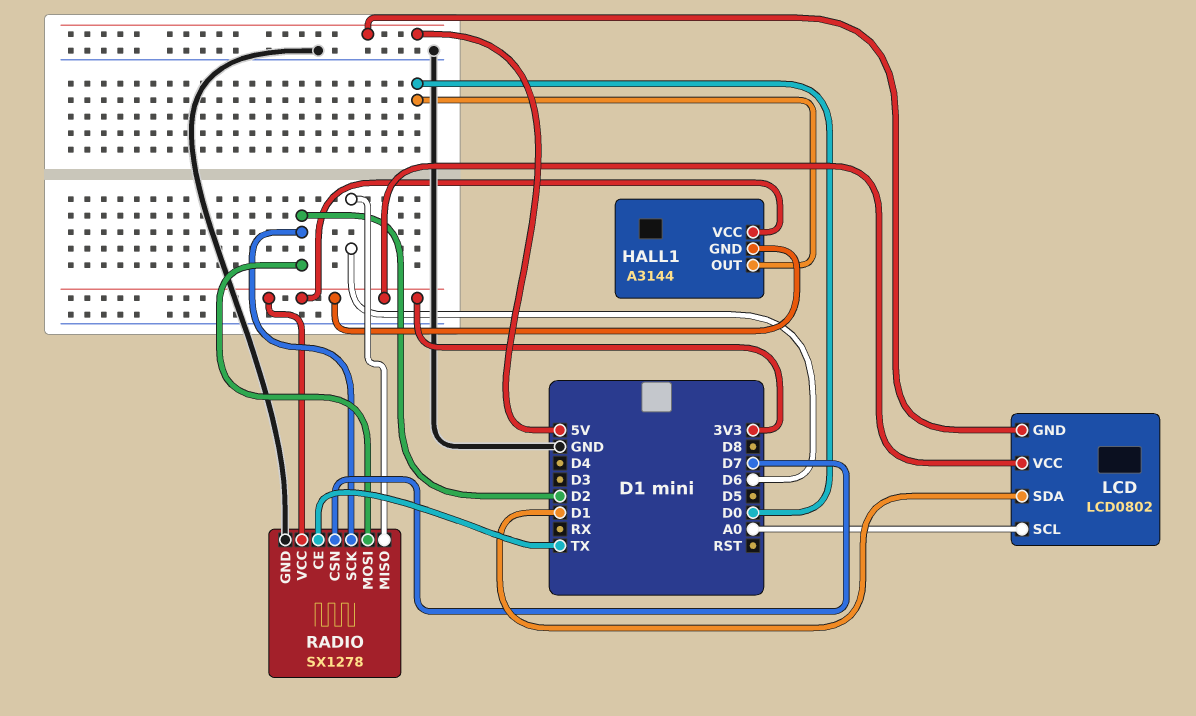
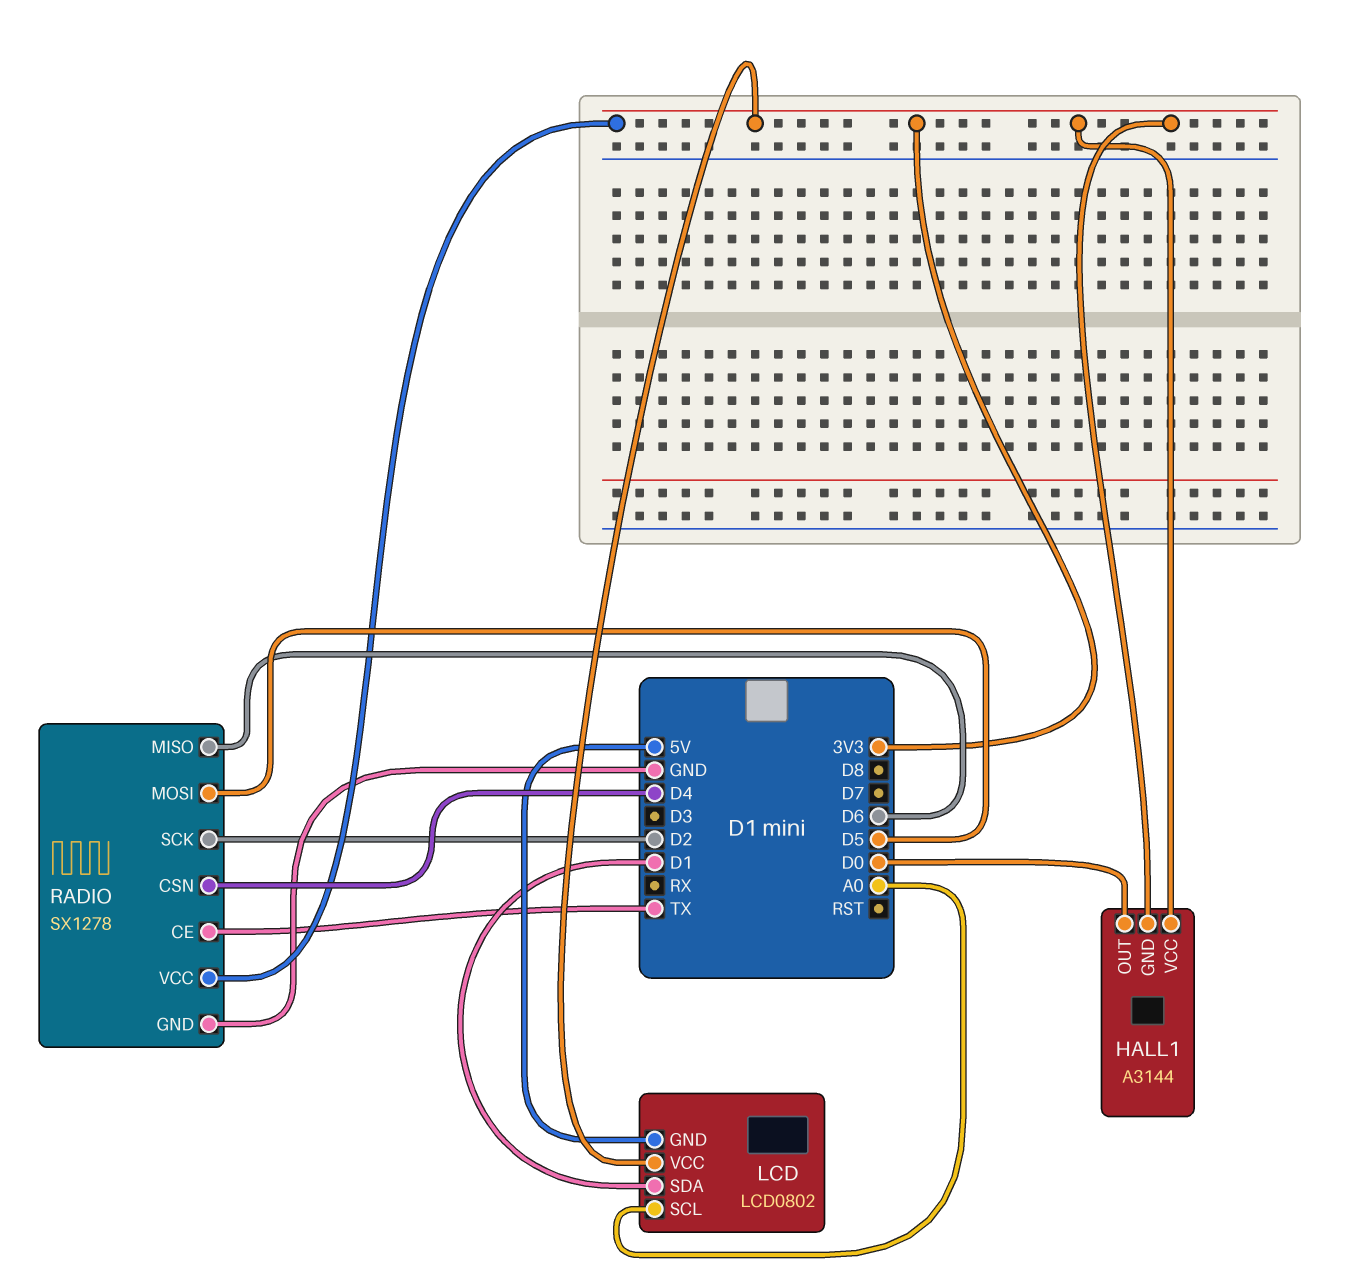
RADIO pin CSN: D7 -> D4
RADIO pin MOSI: D2 -> D5

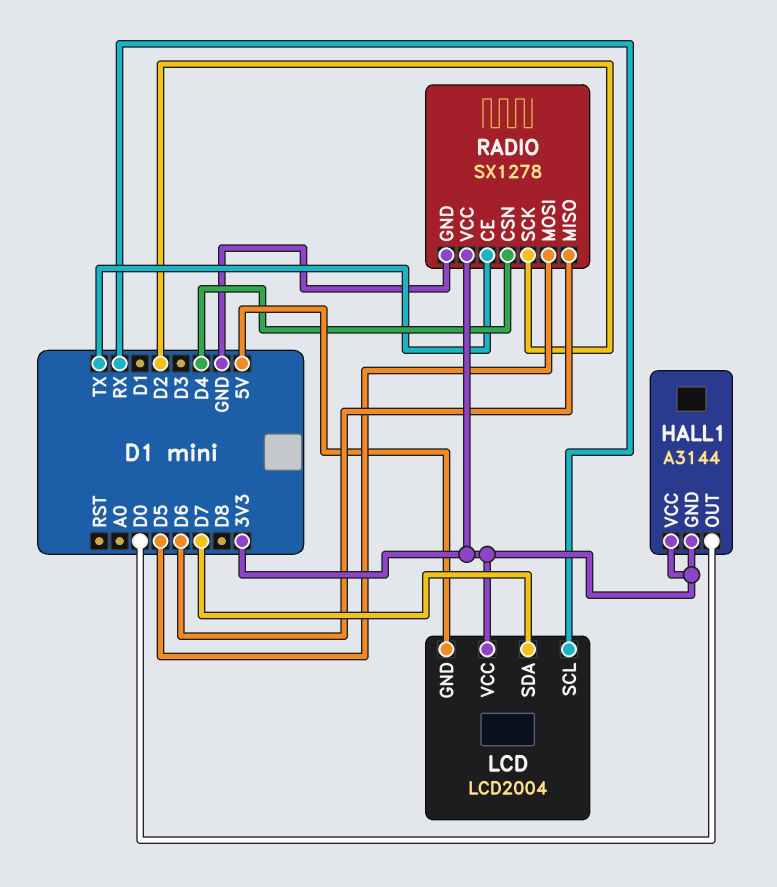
LCD: LCD0802 -> LCD2004
LCD pin SCL: A0 -> RX
LCD pin SDA: D1 -> D7

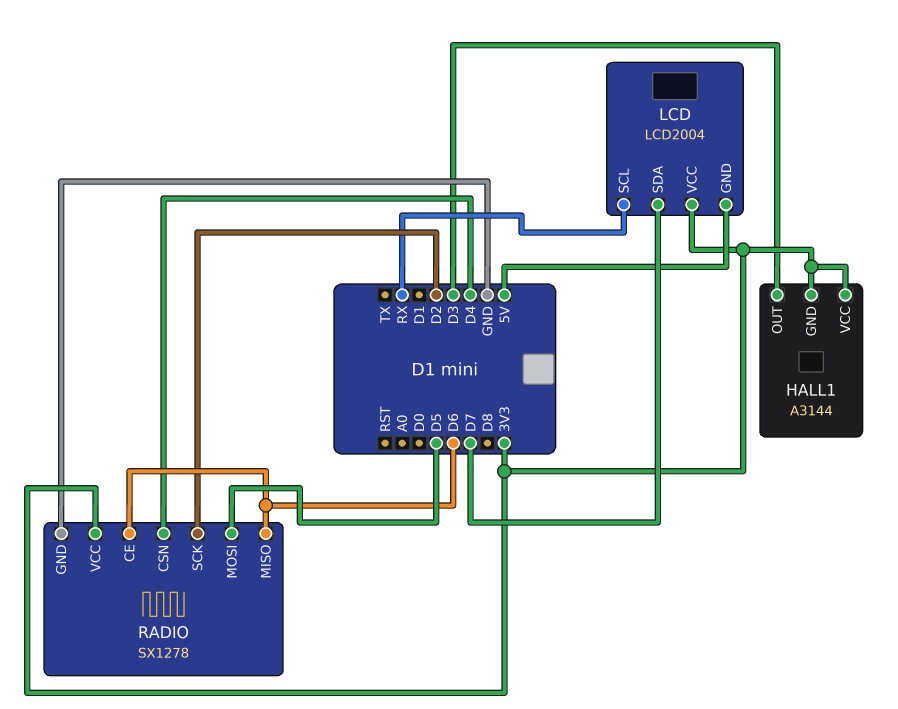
HALL1 pin OUT: D0 -> D3
RADIO pin CE: TX -> D6

